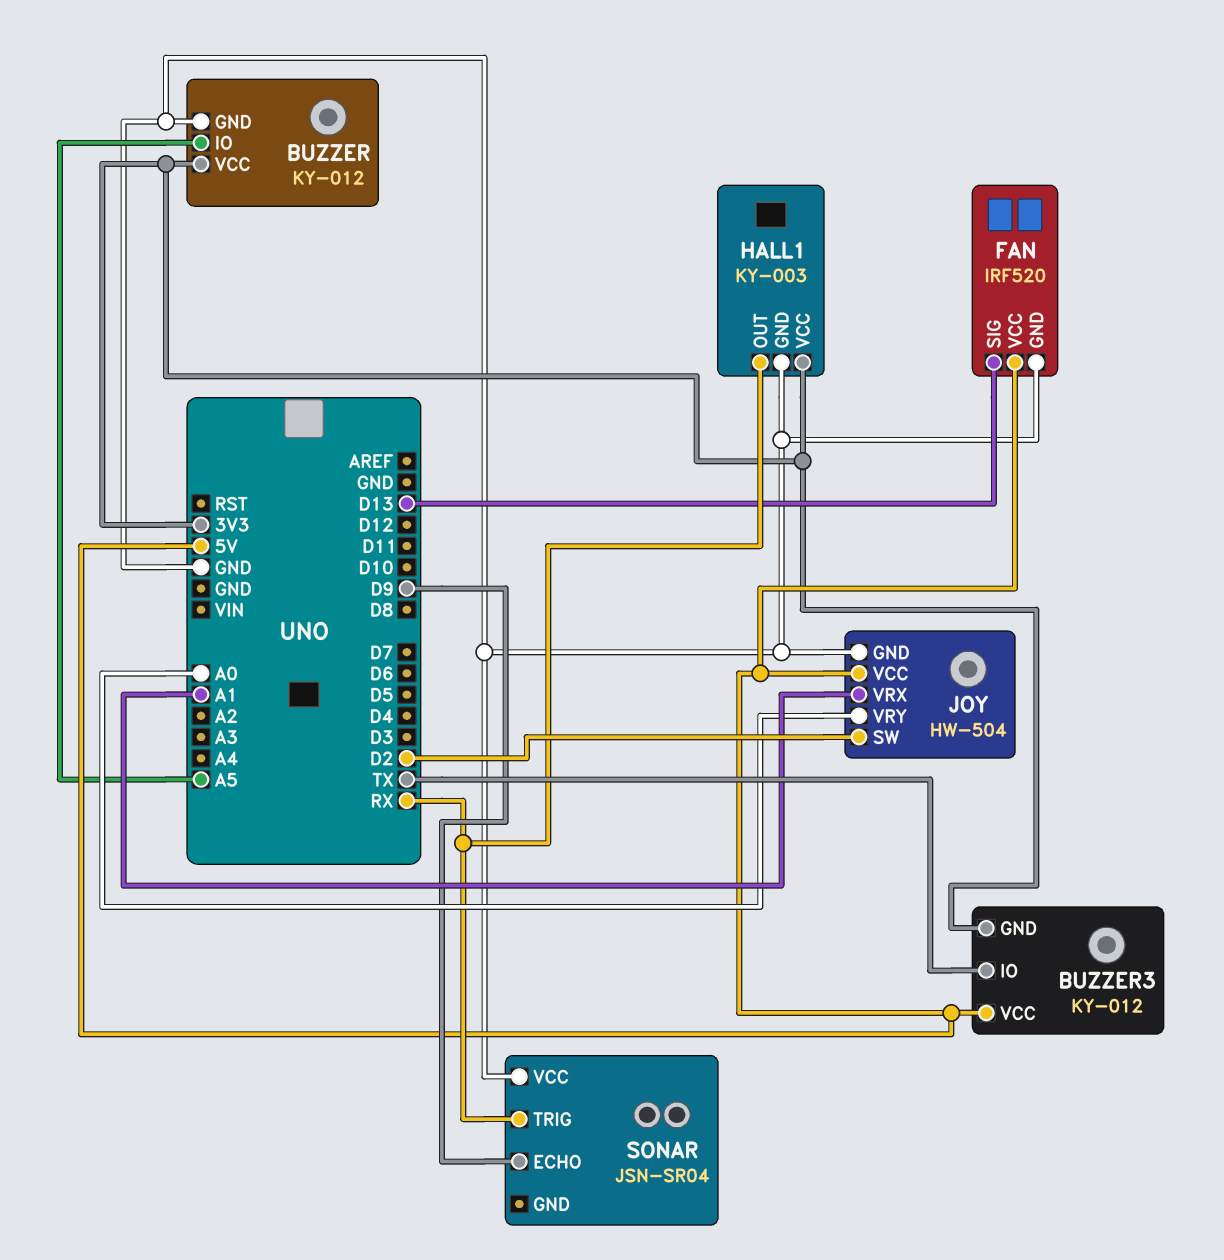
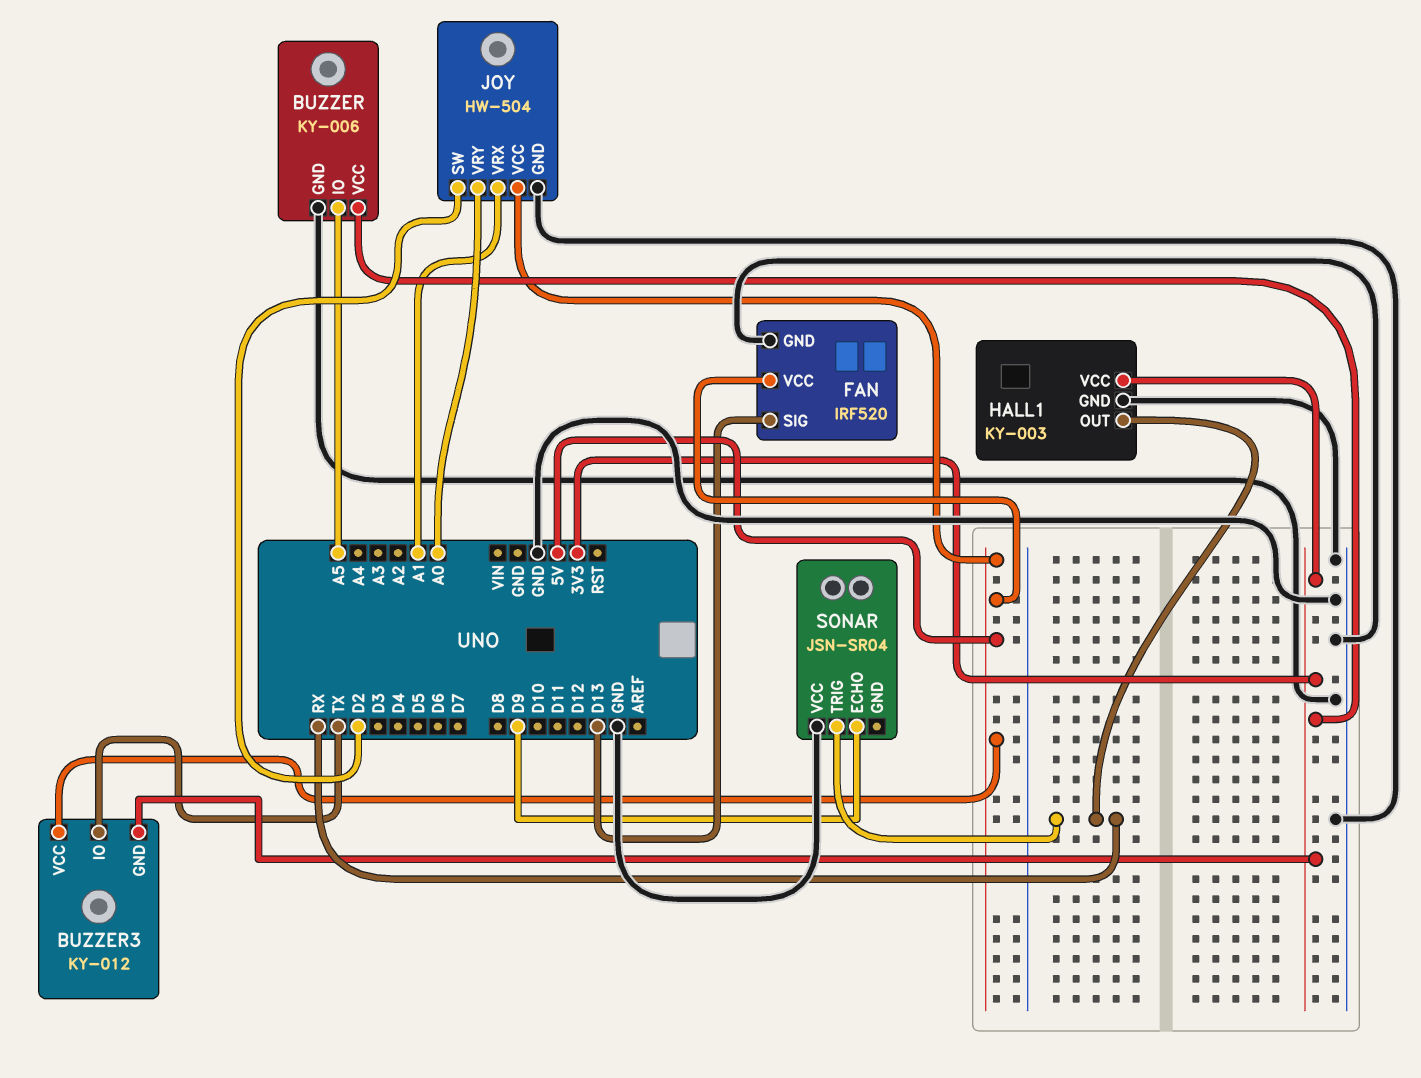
BUZZER: KY-012 -> KY-006

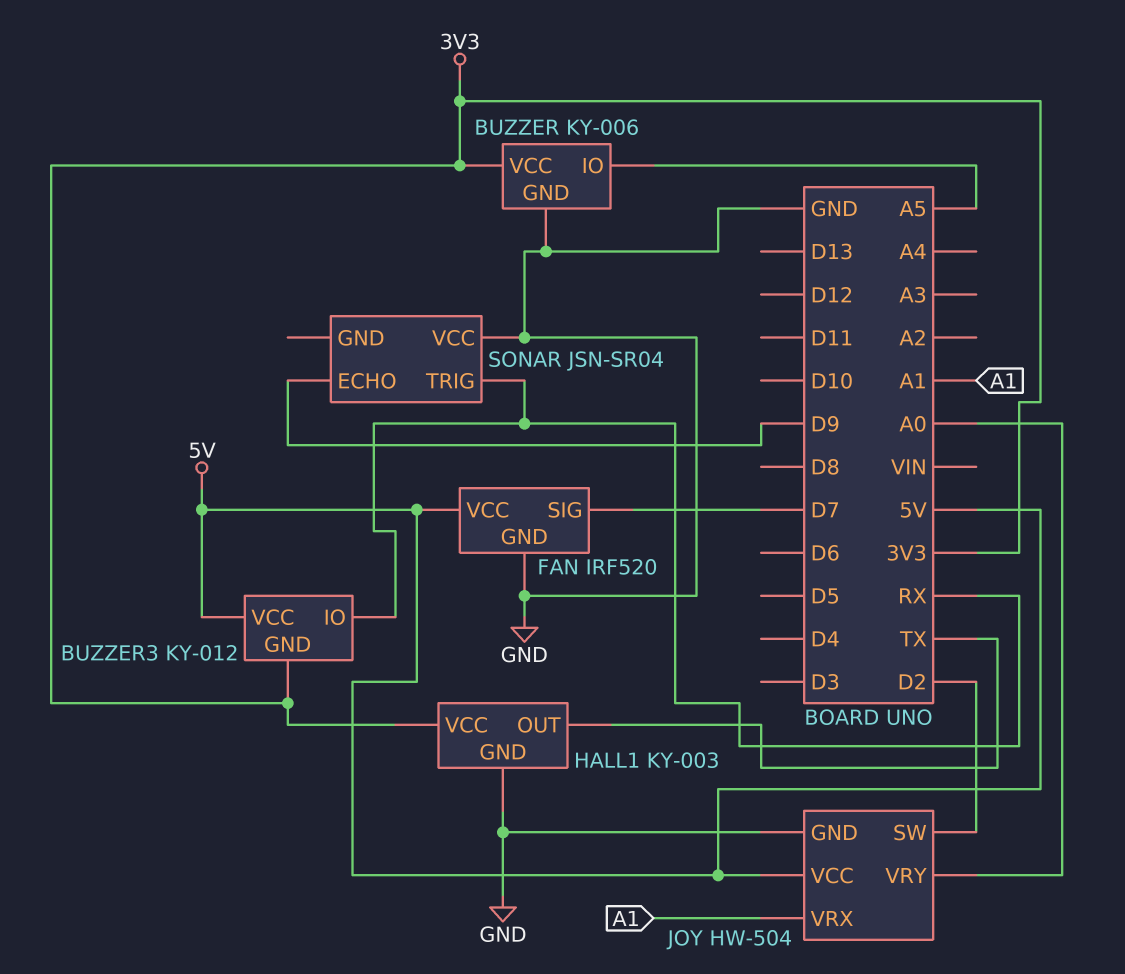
BUZZER3 pin IO: TX -> RX
FAN pin SIG: D13 -> D7
HALL1 pin OUT: RX -> TX

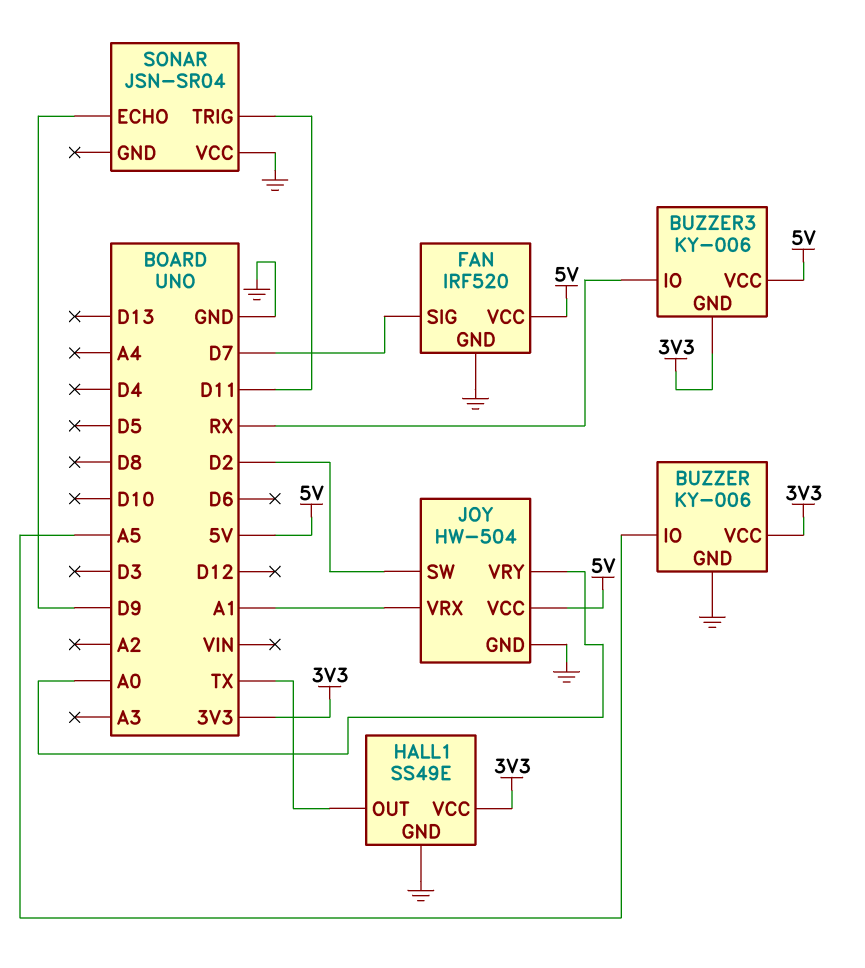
BUZZER3: KY-012 -> KY-006
HALL1: KY-003 -> SS49E
SONAR pin TRIG: RX -> D11

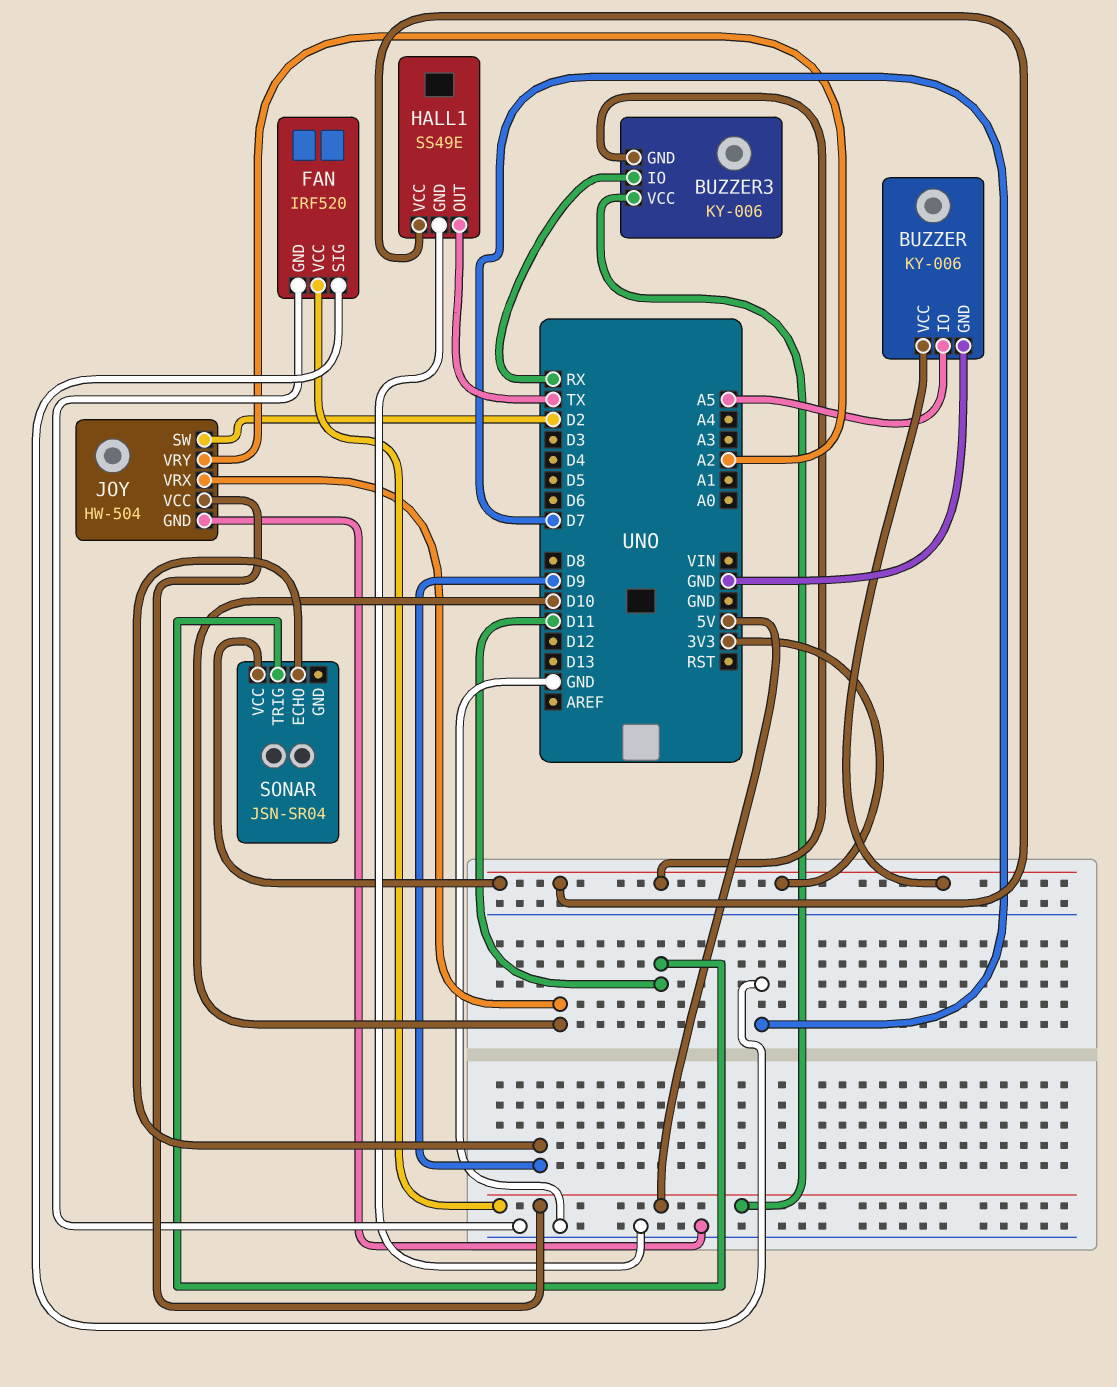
JOY pin VRX: A1 -> D10
JOY pin VRY: A0 -> A2
SONAR pin VCC: GND -> 3V3

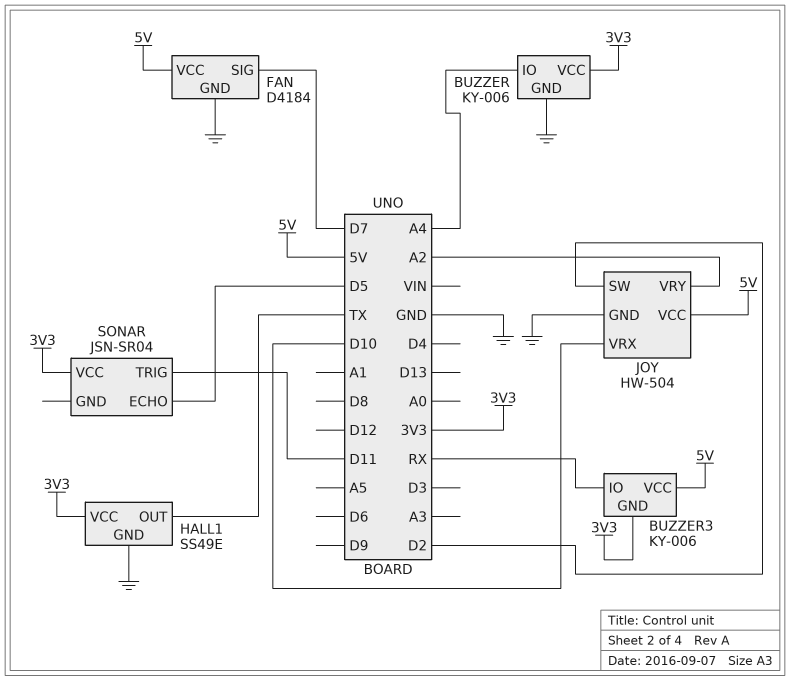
BUZZER pin IO: A5 -> A4
FAN: IRF520 -> D4184
SONAR pin ECHO: D9 -> D5

